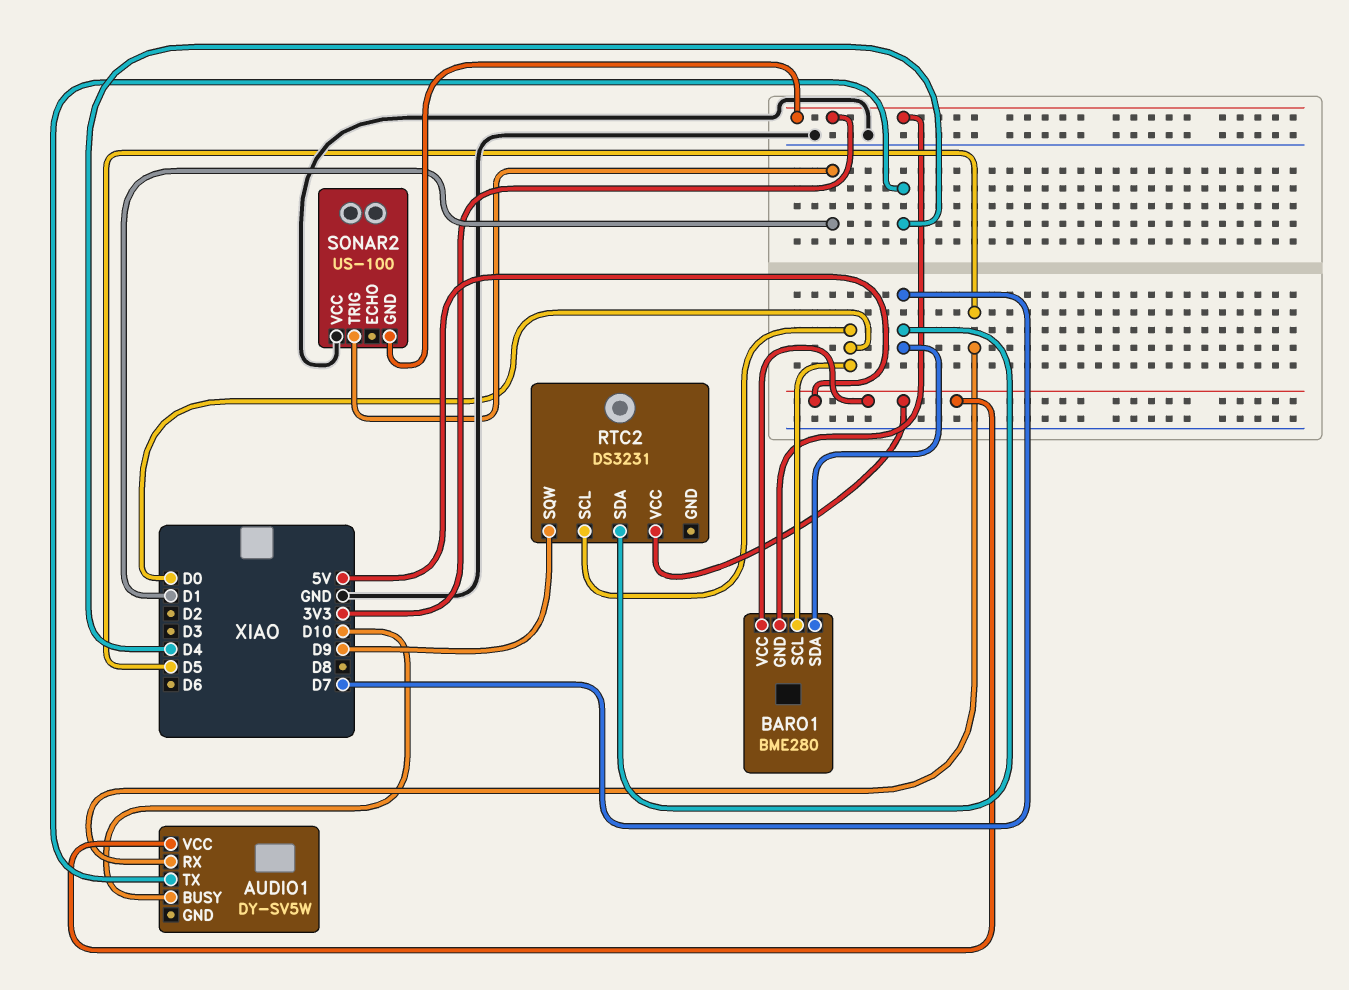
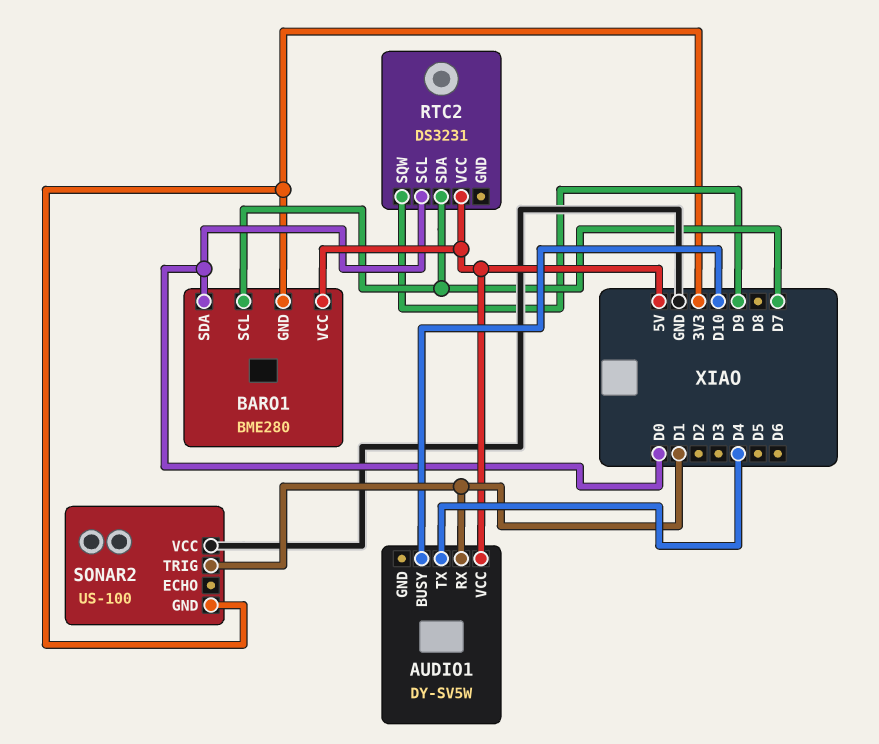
AUDIO1 pin RX: D5 -> D1
BARO1 pin SCL: D0 -> D7
BARO1 pin SDA: D7 -> D0

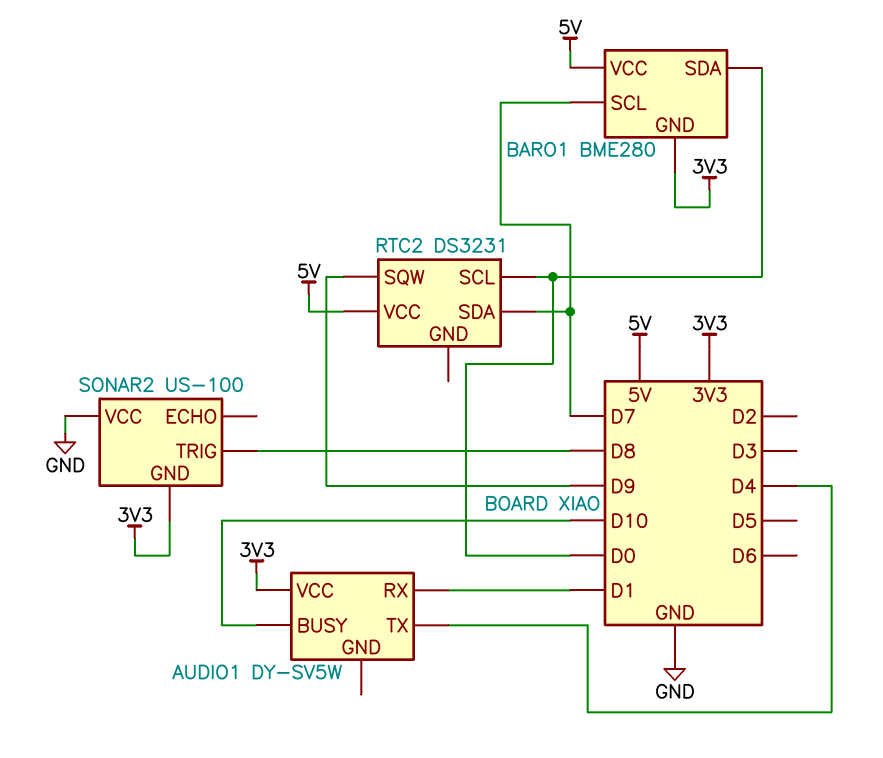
AUDIO1 pin VCC: 5V -> 3V3
SONAR2 pin TRIG: D1 -> D8

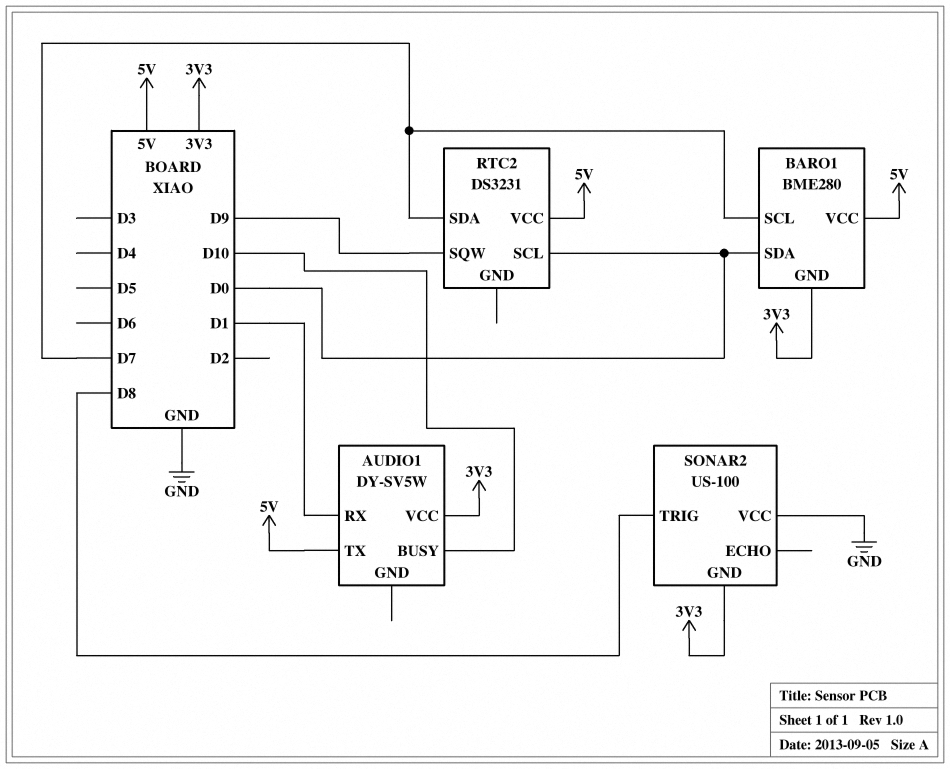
AUDIO1 pin TX: D4 -> 5V

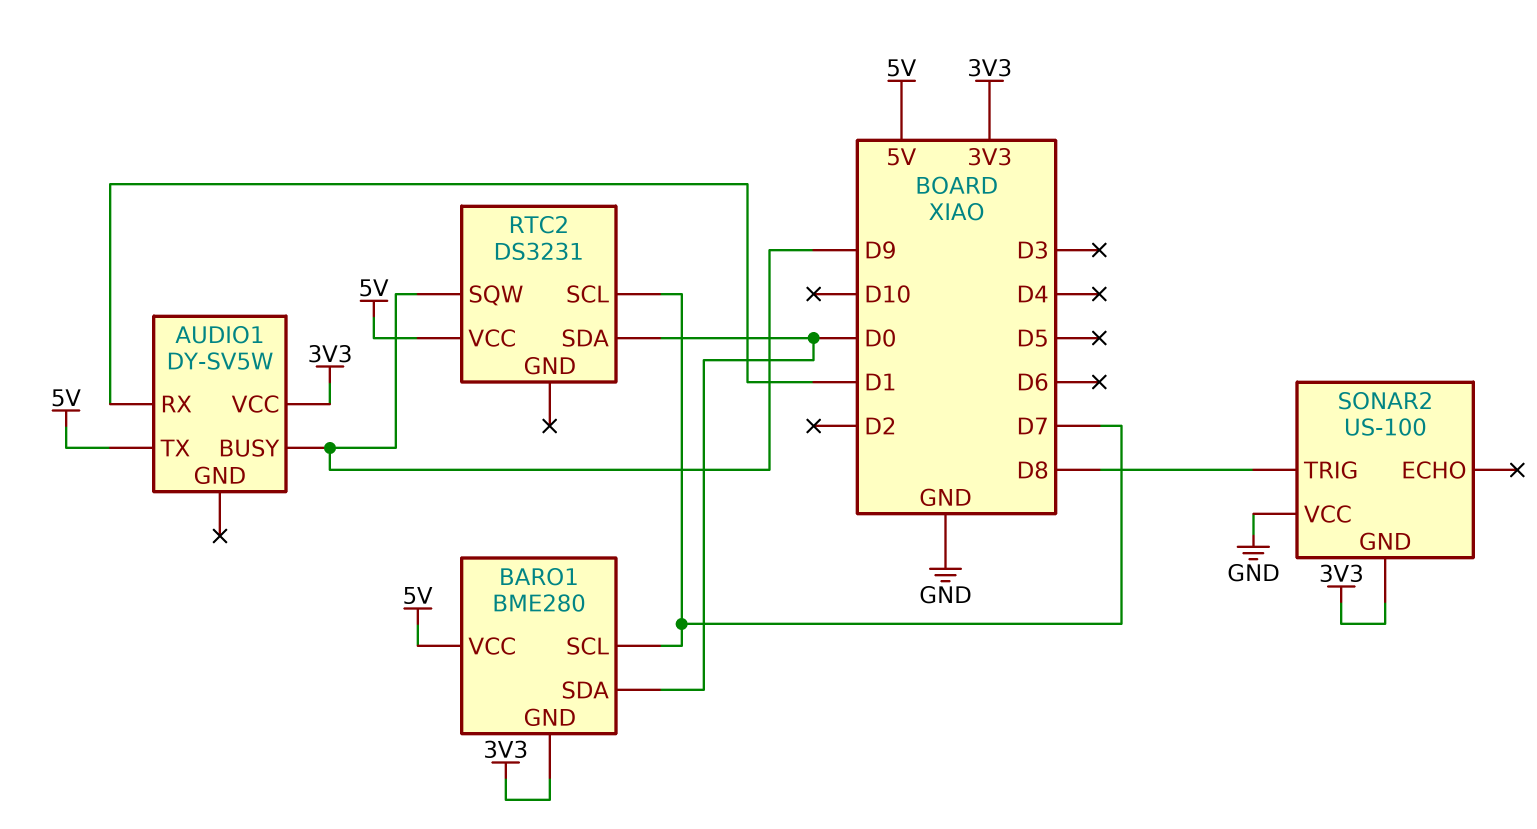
AUDIO1 pin BUSY: D10 -> D9
RTC2 pin SCL: D0 -> D7
RTC2 pin SDA: D7 -> D0

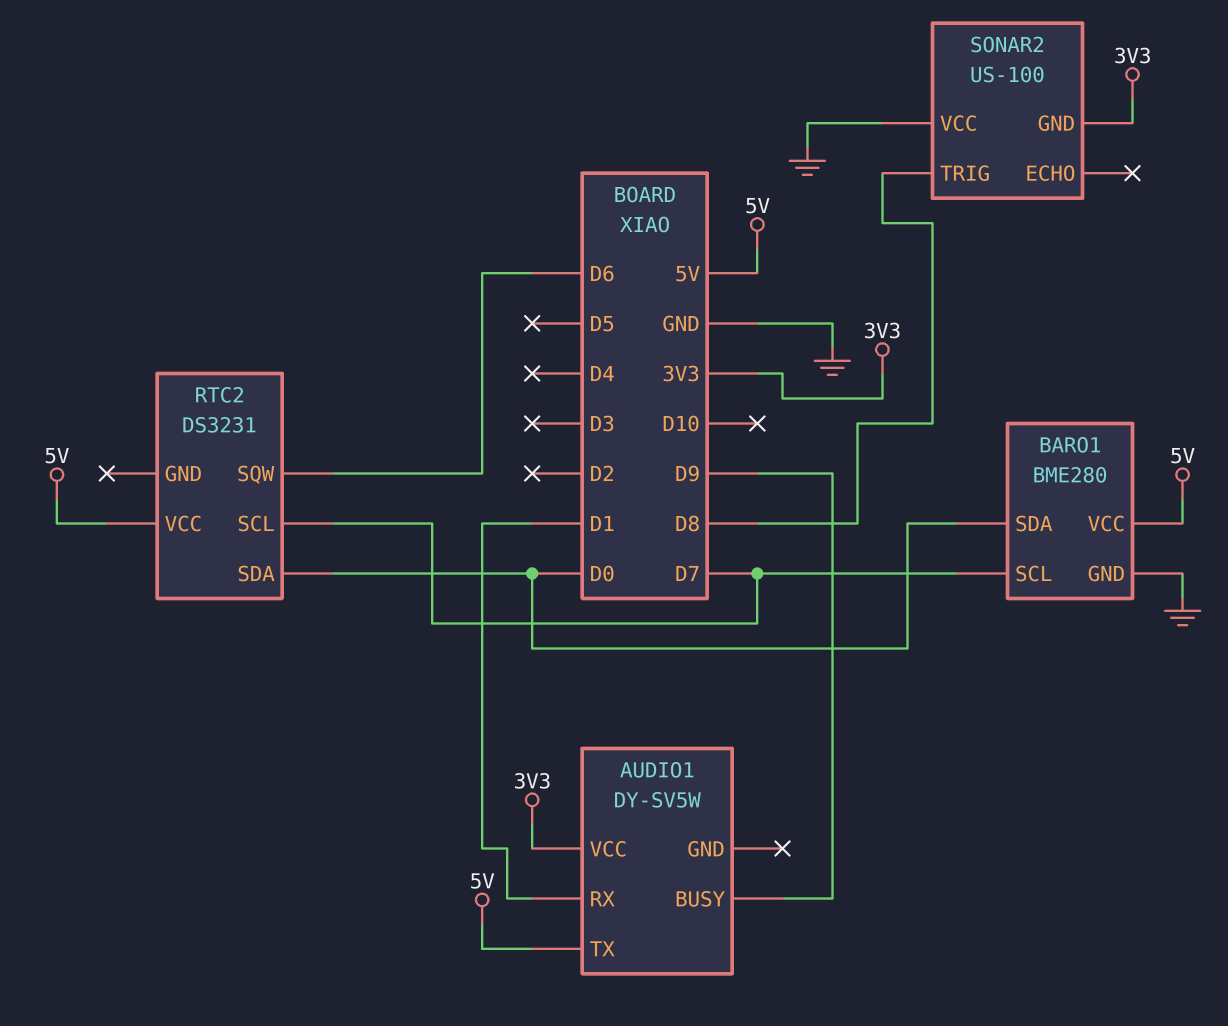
BARO1 pin GND: 3V3 -> GND
RTC2 pin SQW: D9 -> D6

